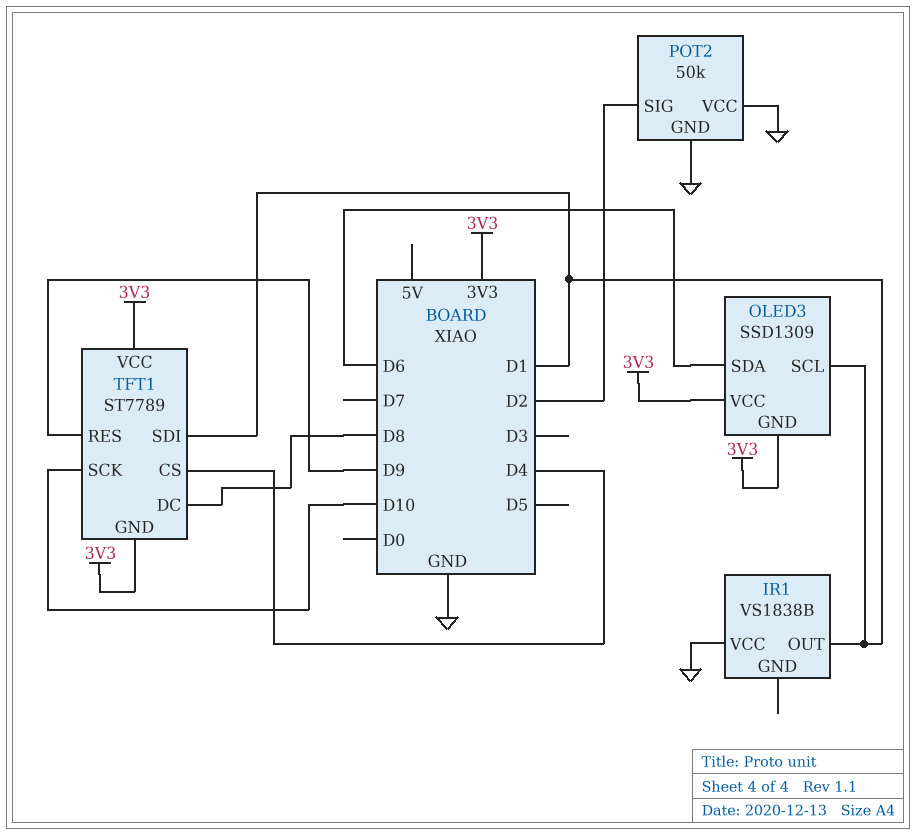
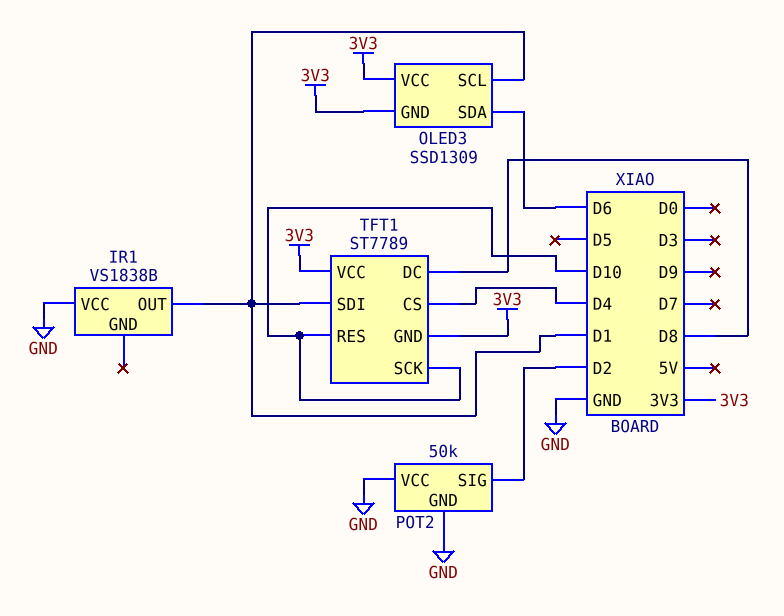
TFT1 pin RES: D9 -> D10

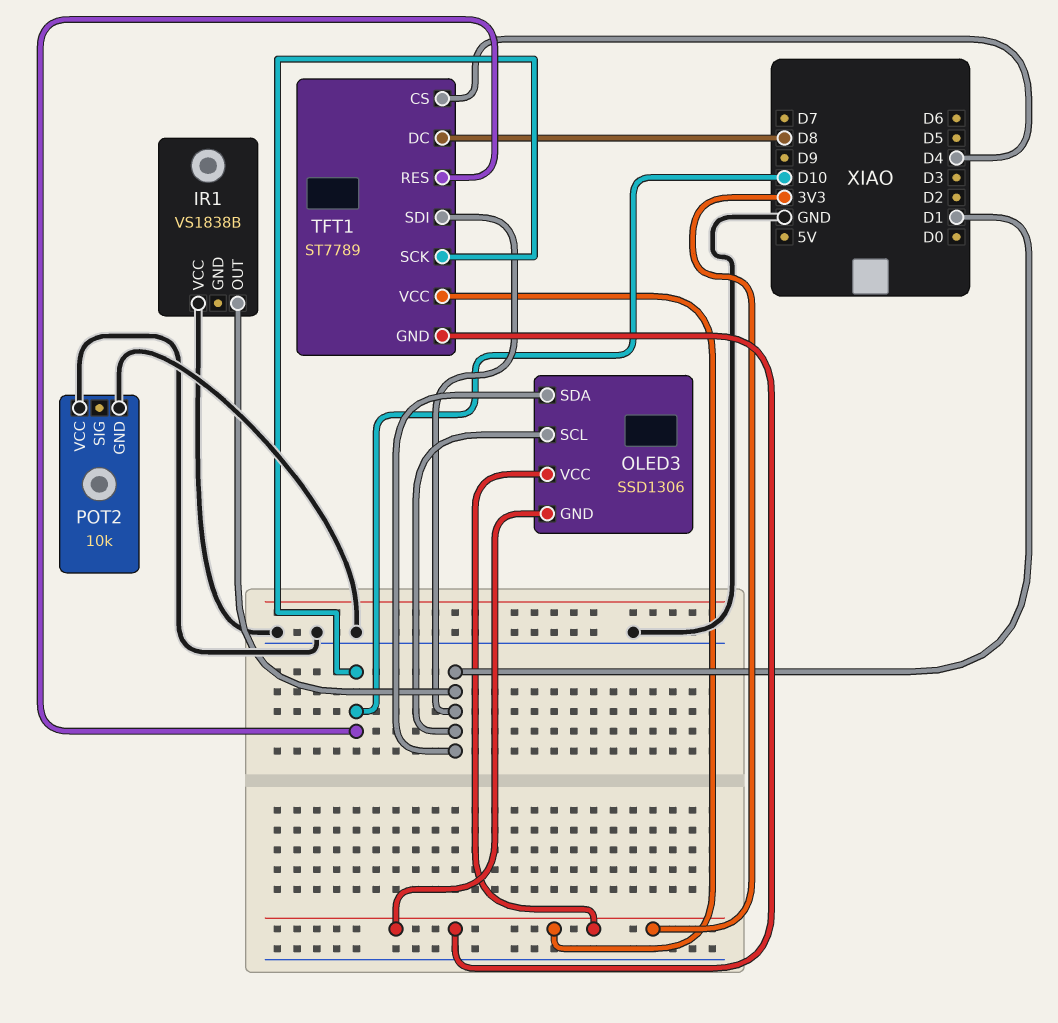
OLED3: SSD1309 -> SSD1306
OLED3 pin SDA: D6 -> D1
POT2: 50k -> 10k
POT2 pin SIG: D2 -> none

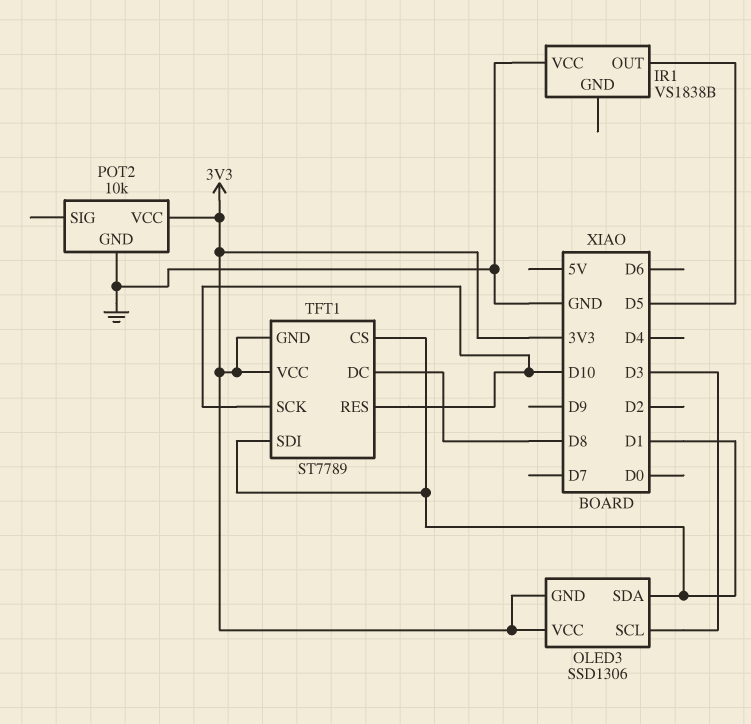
IR1 pin OUT: D1 -> D5
OLED3 pin SCL: D1 -> D3
POT2 pin VCC: GND -> 3V3
TFT1 pin CS: D4 -> D1

